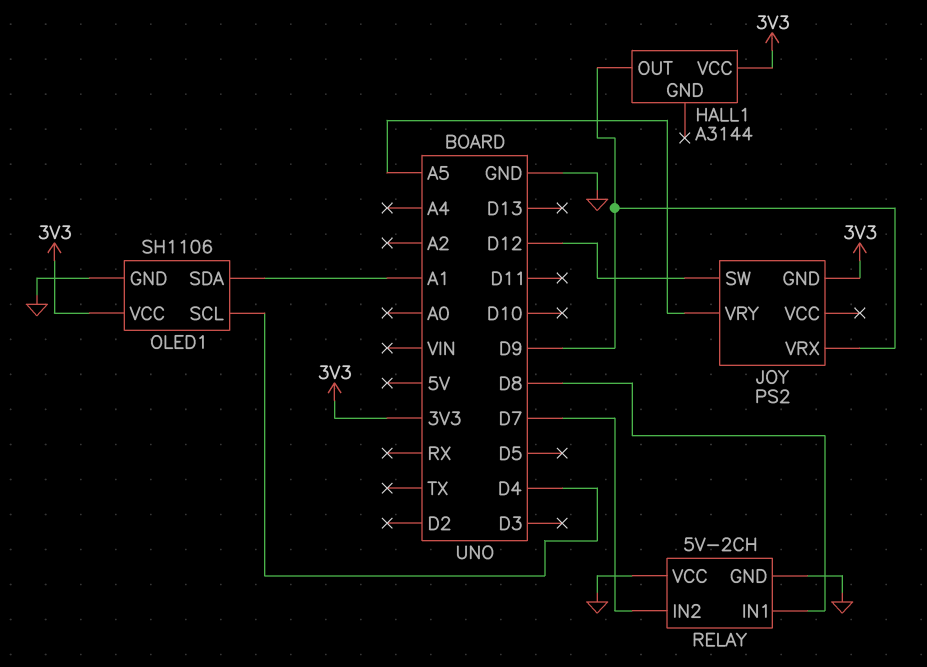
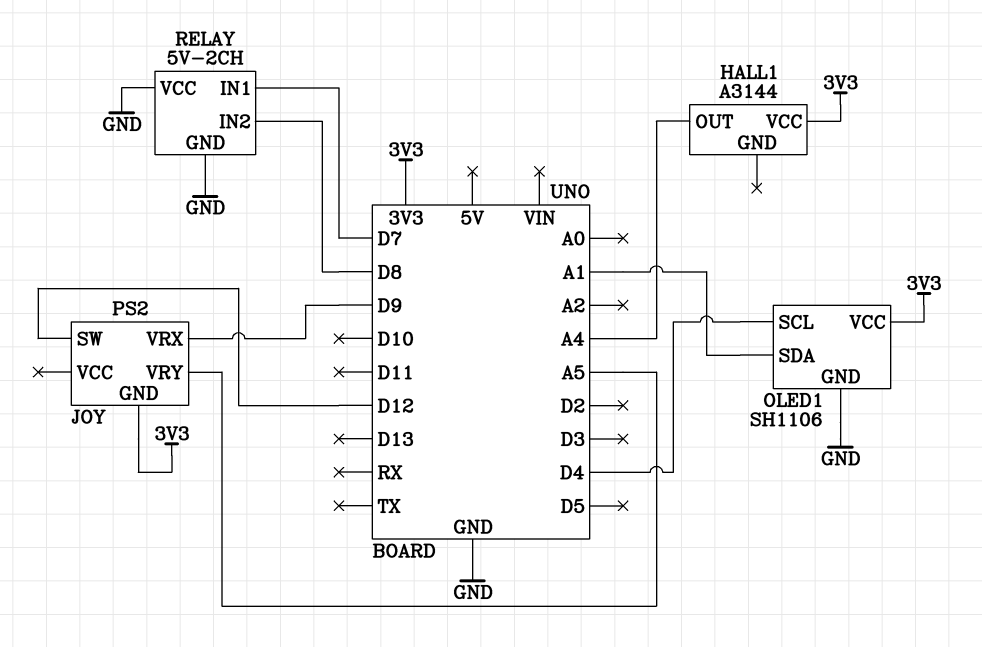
HALL1 pin OUT: D9 -> A4
RELAY pin IN1: D8 -> D7
RELAY pin IN2: D7 -> D8

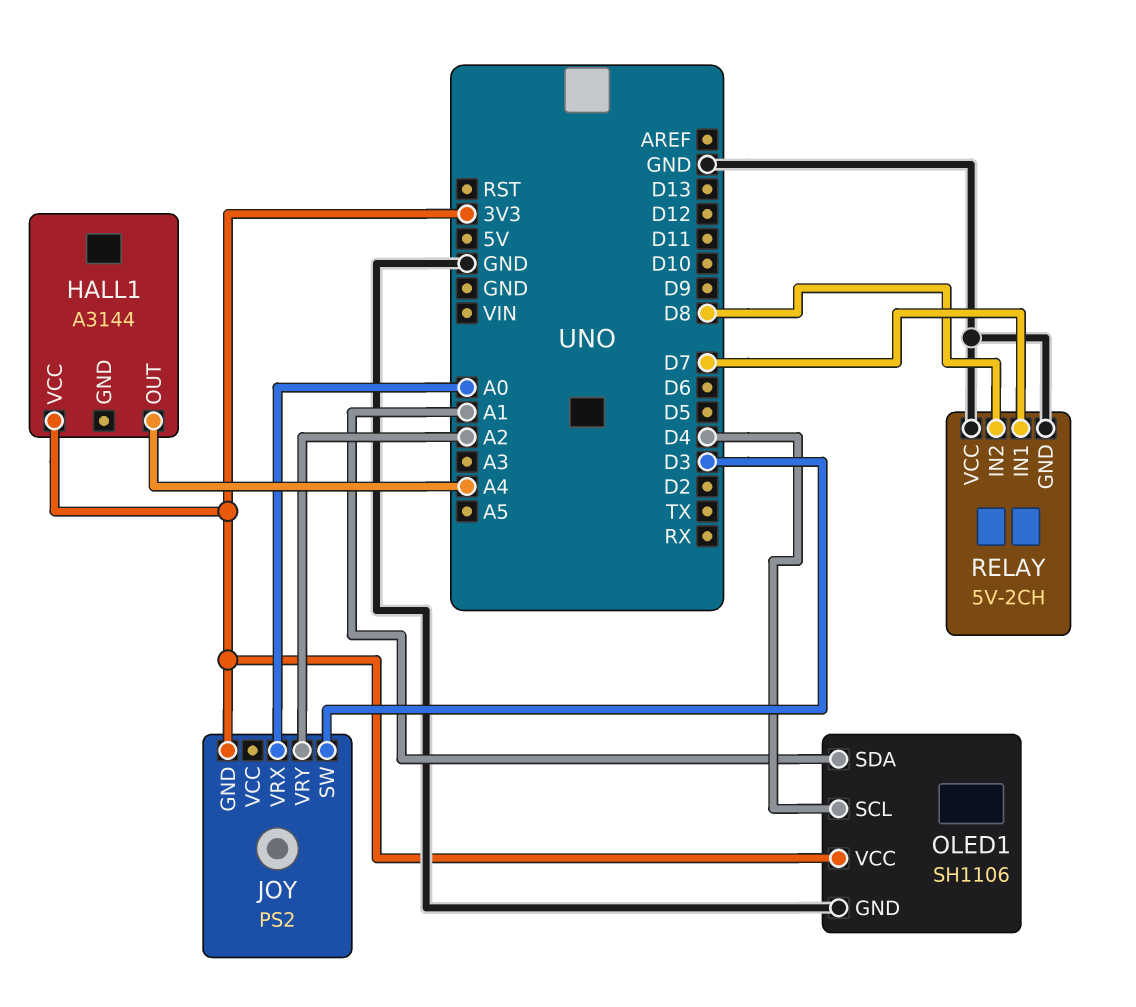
JOY pin SW: D12 -> D3
JOY pin VRX: D9 -> A0
JOY pin VRY: A5 -> A2

